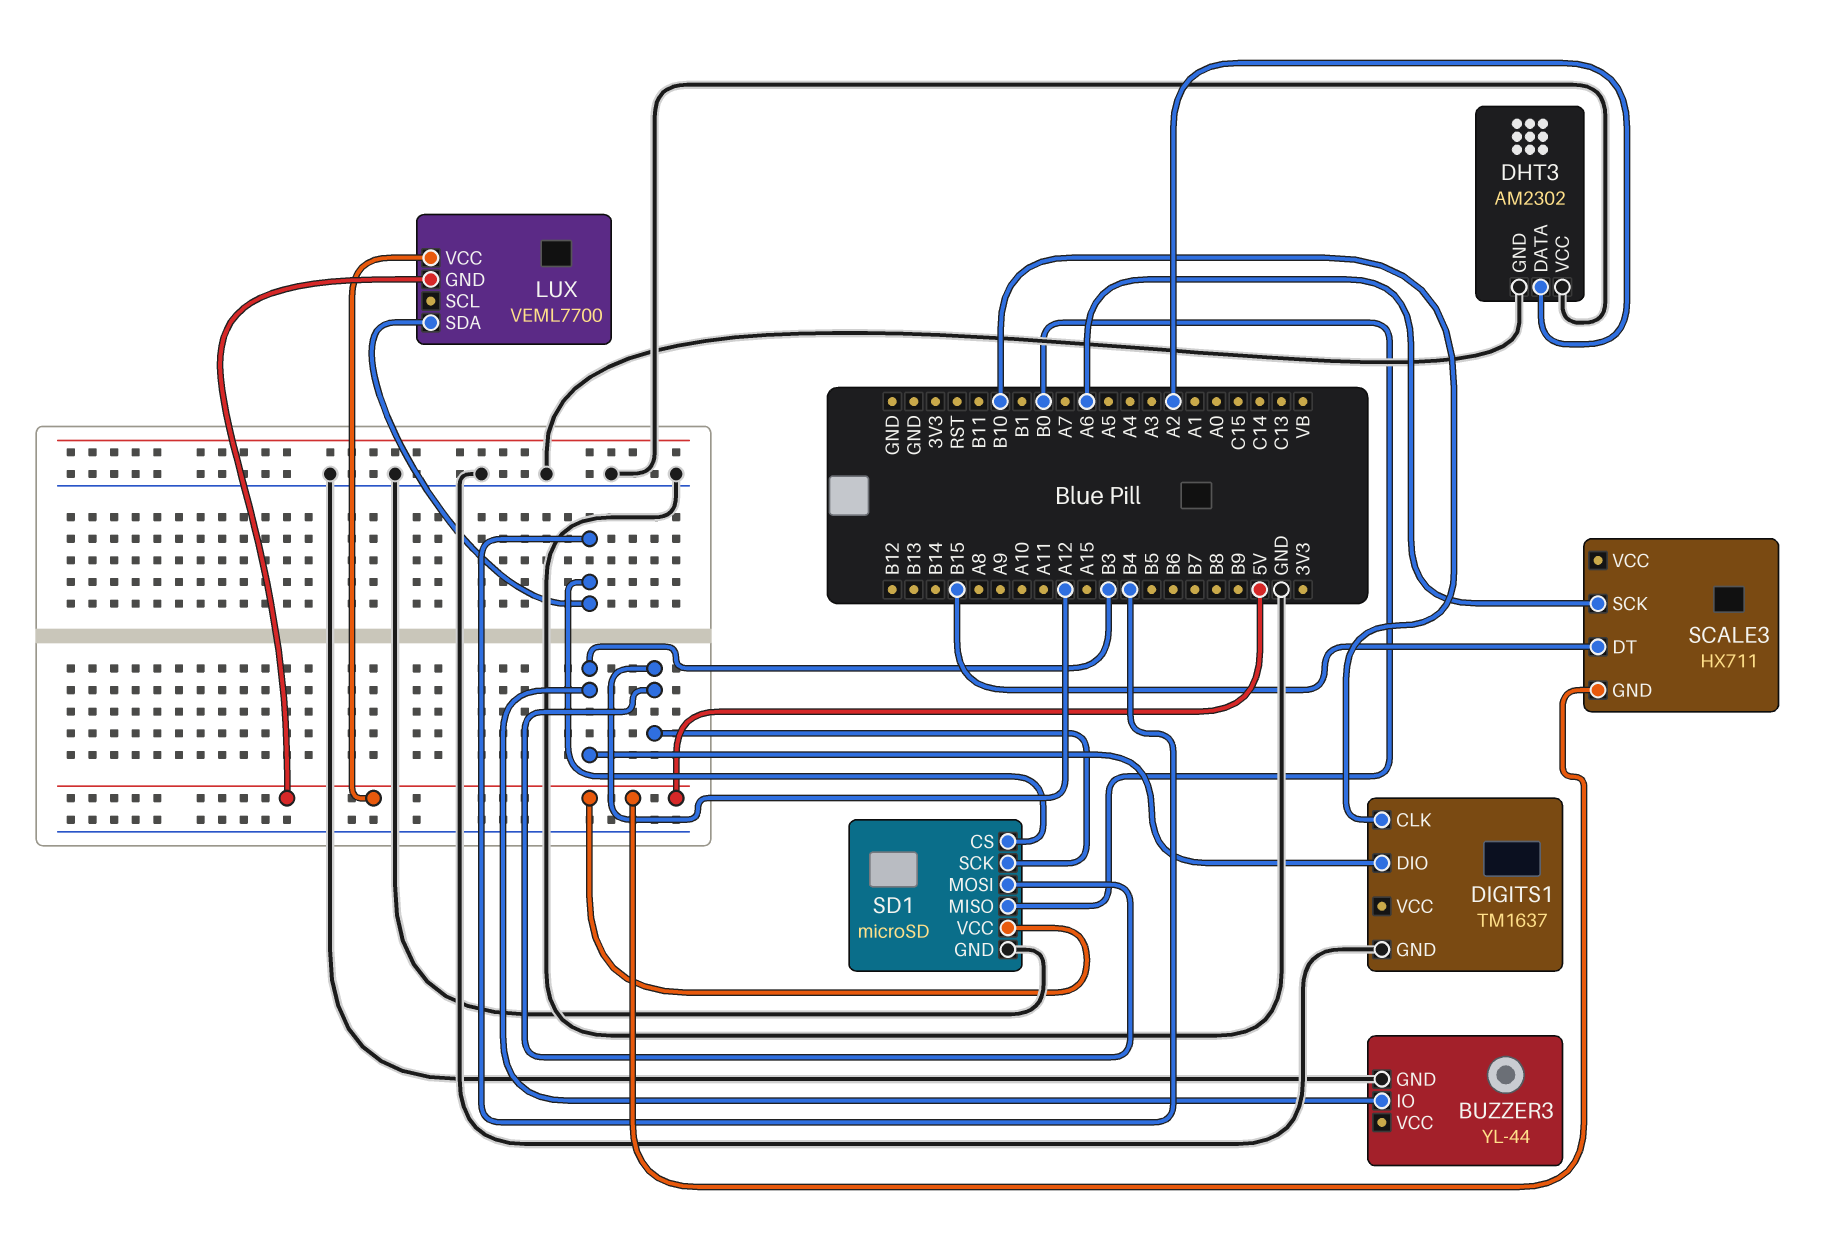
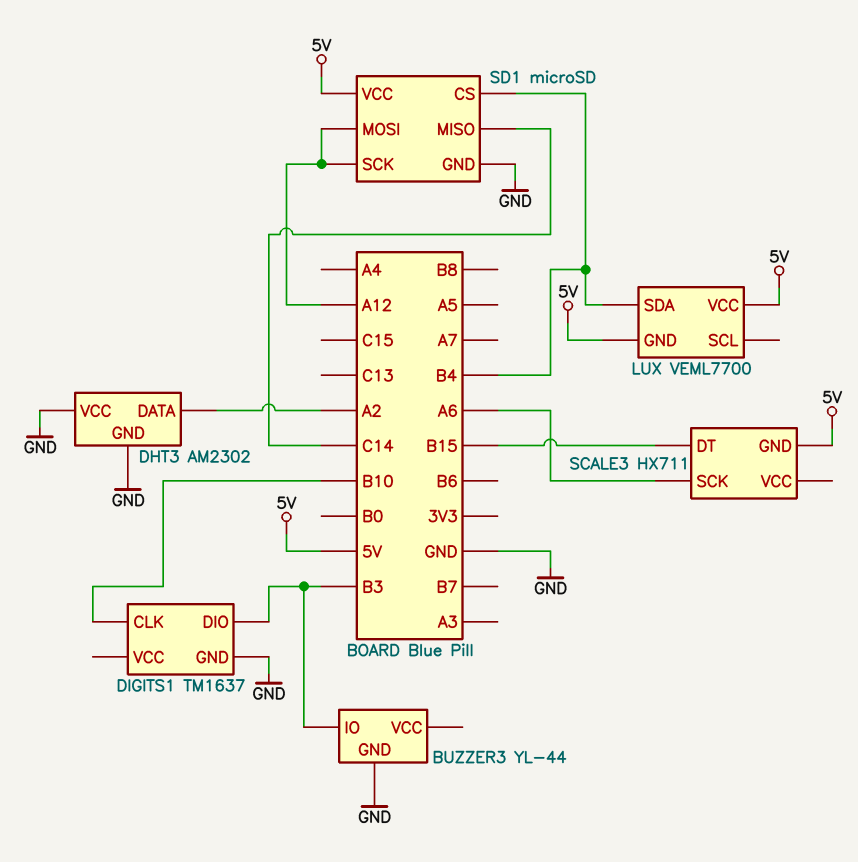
SD1 pin MISO: B0 -> C14

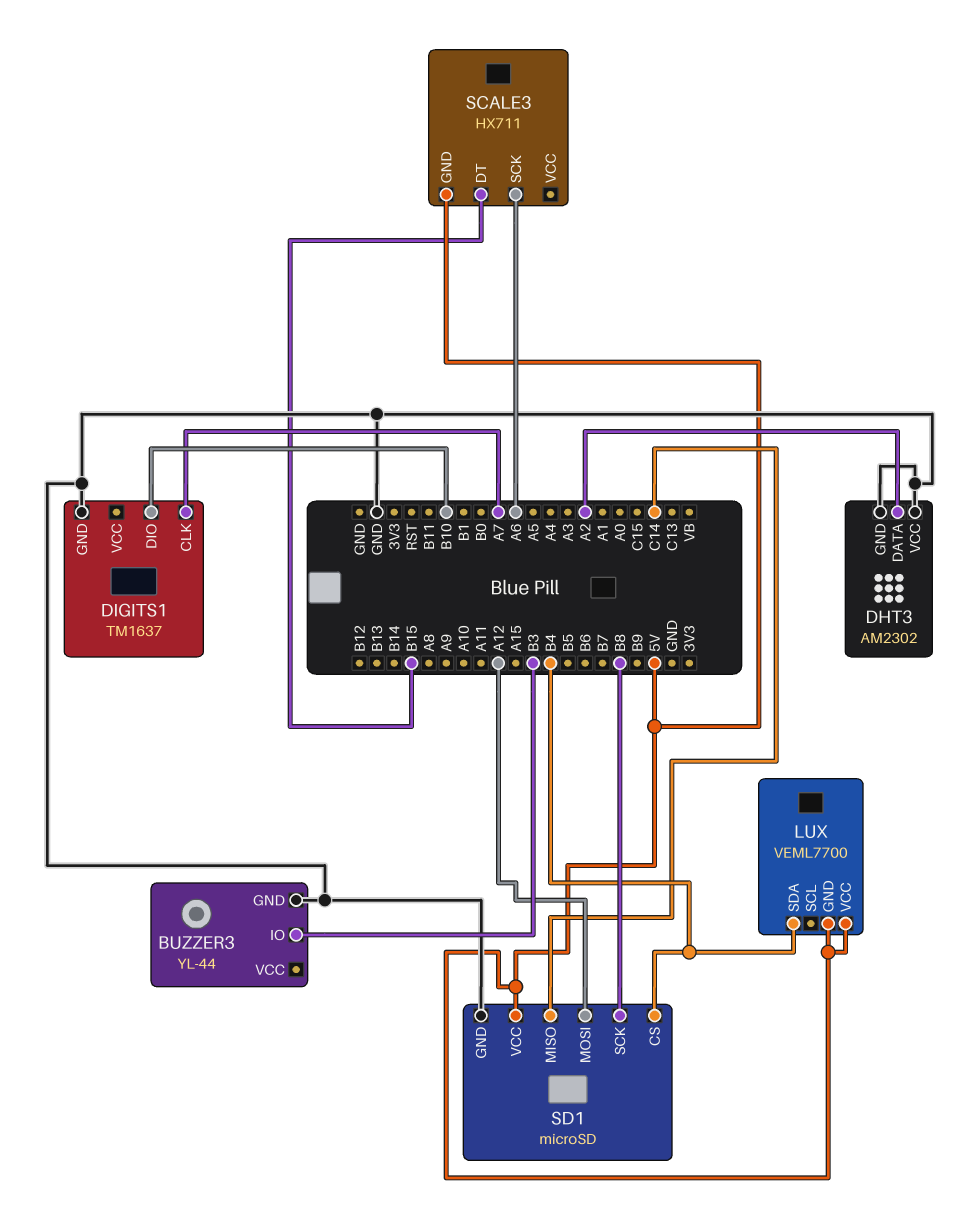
DIGITS1 pin CLK: B10 -> A7
DIGITS1 pin DIO: B3 -> B10
SD1 pin SCK: A12 -> B8

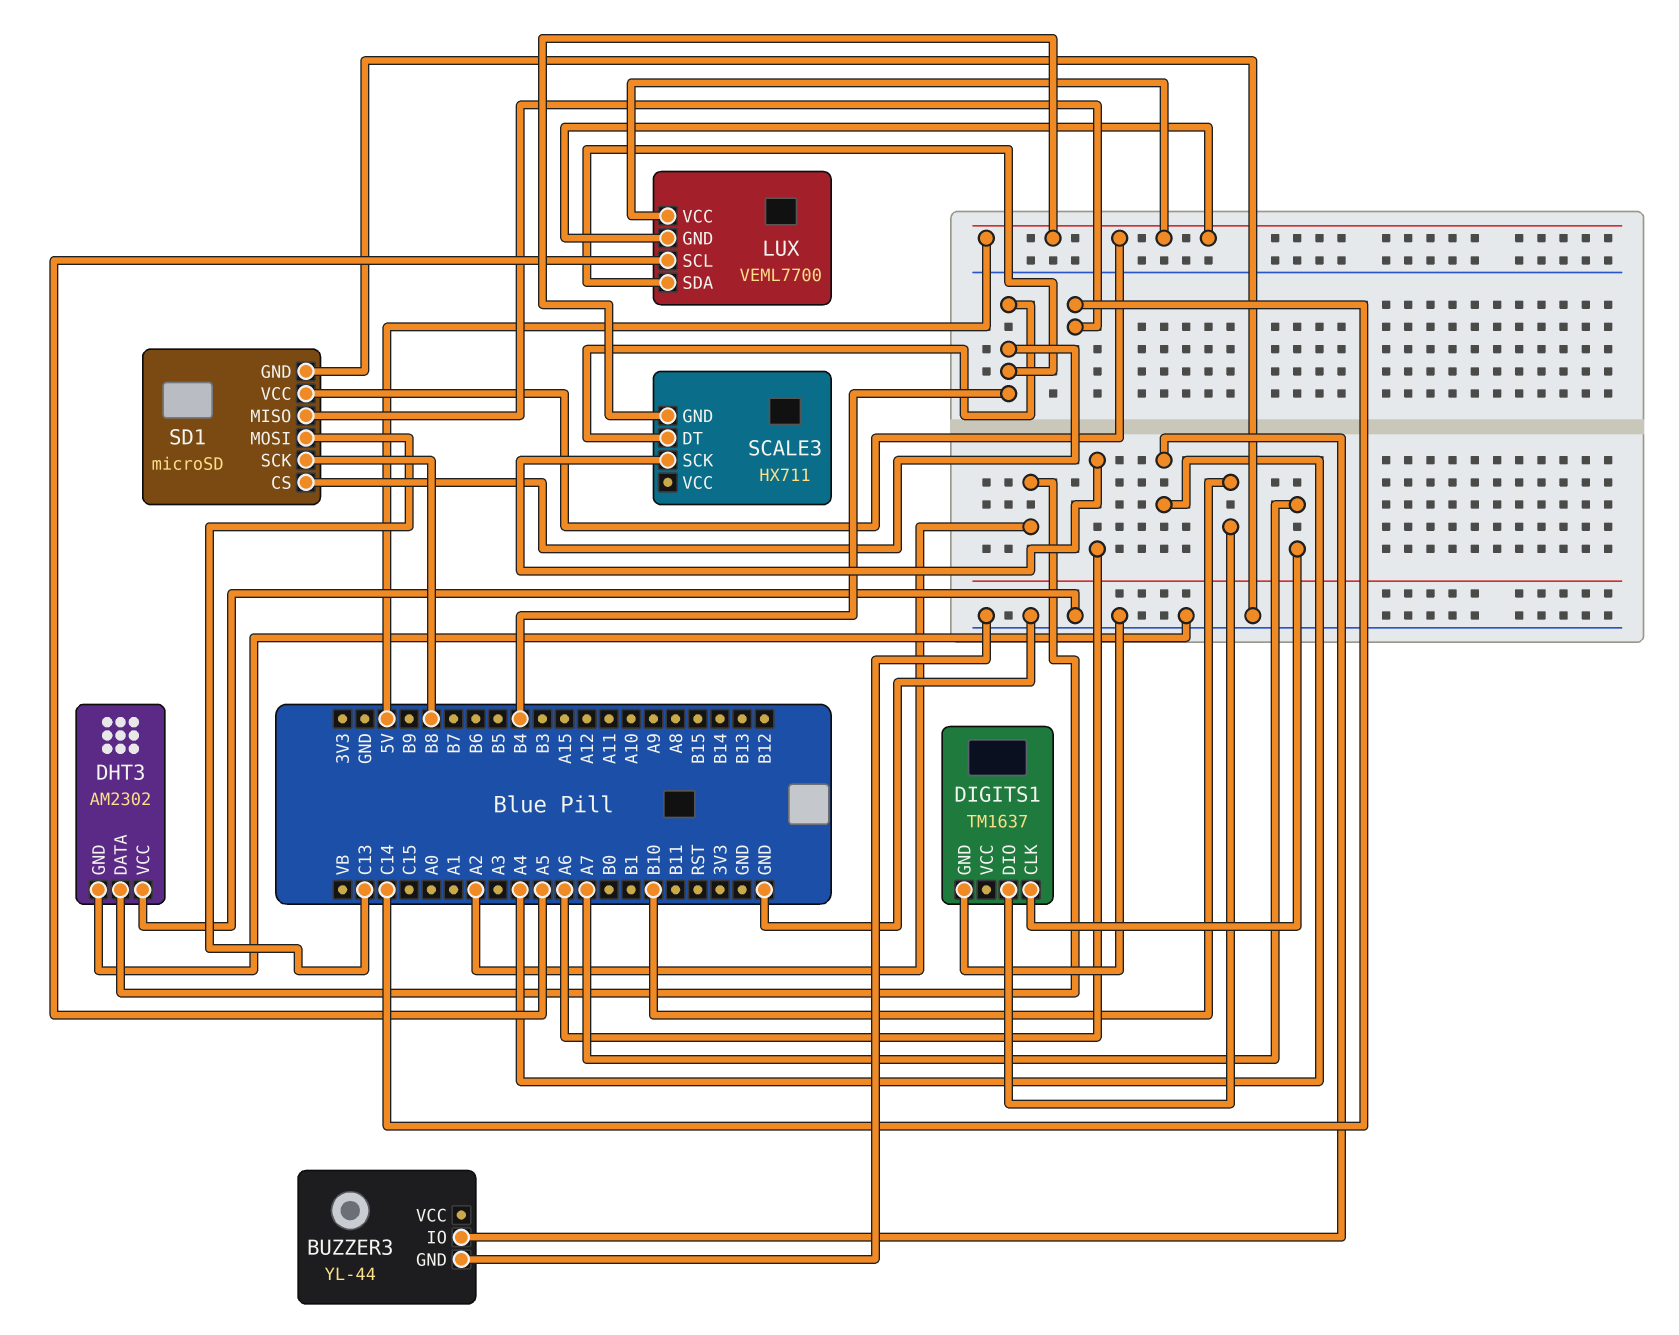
BUZZER3 pin IO: B3 -> A4
LUX pin SCL: none -> A5
SCALE3 pin DT: B15 -> B4
SD1 pin MOSI: A12 -> C13

